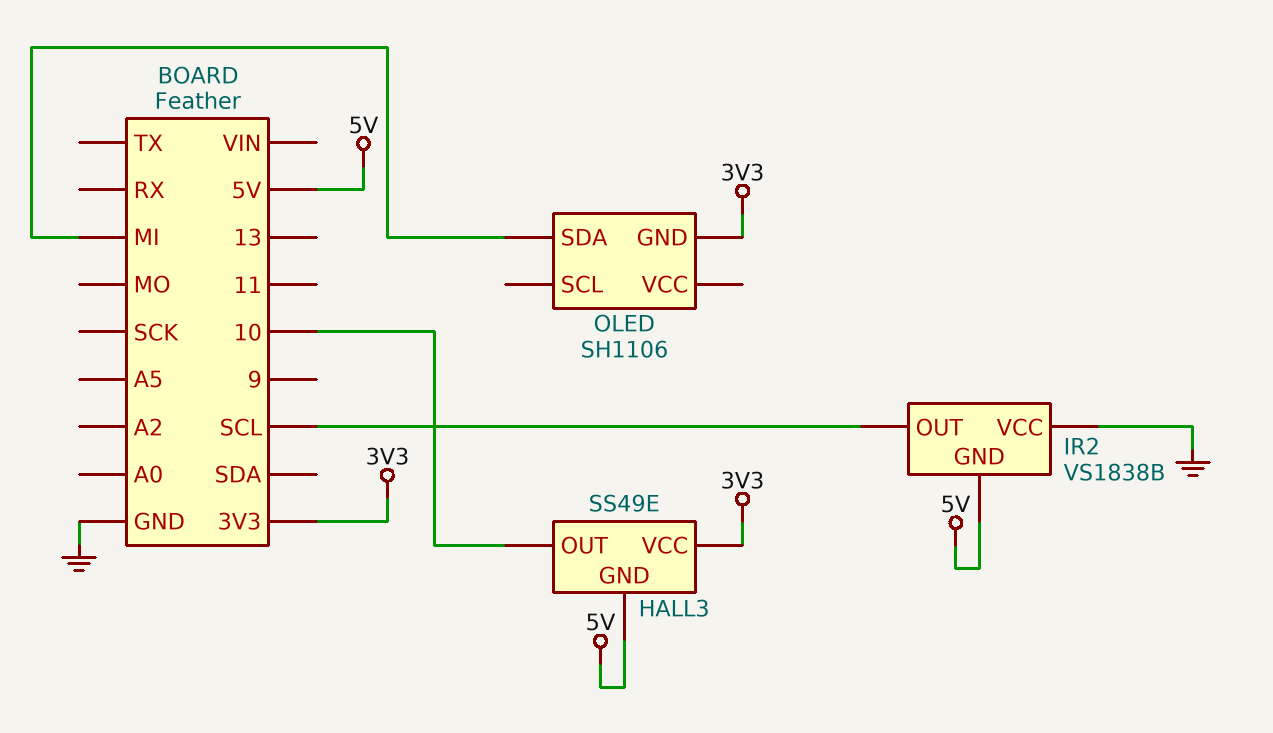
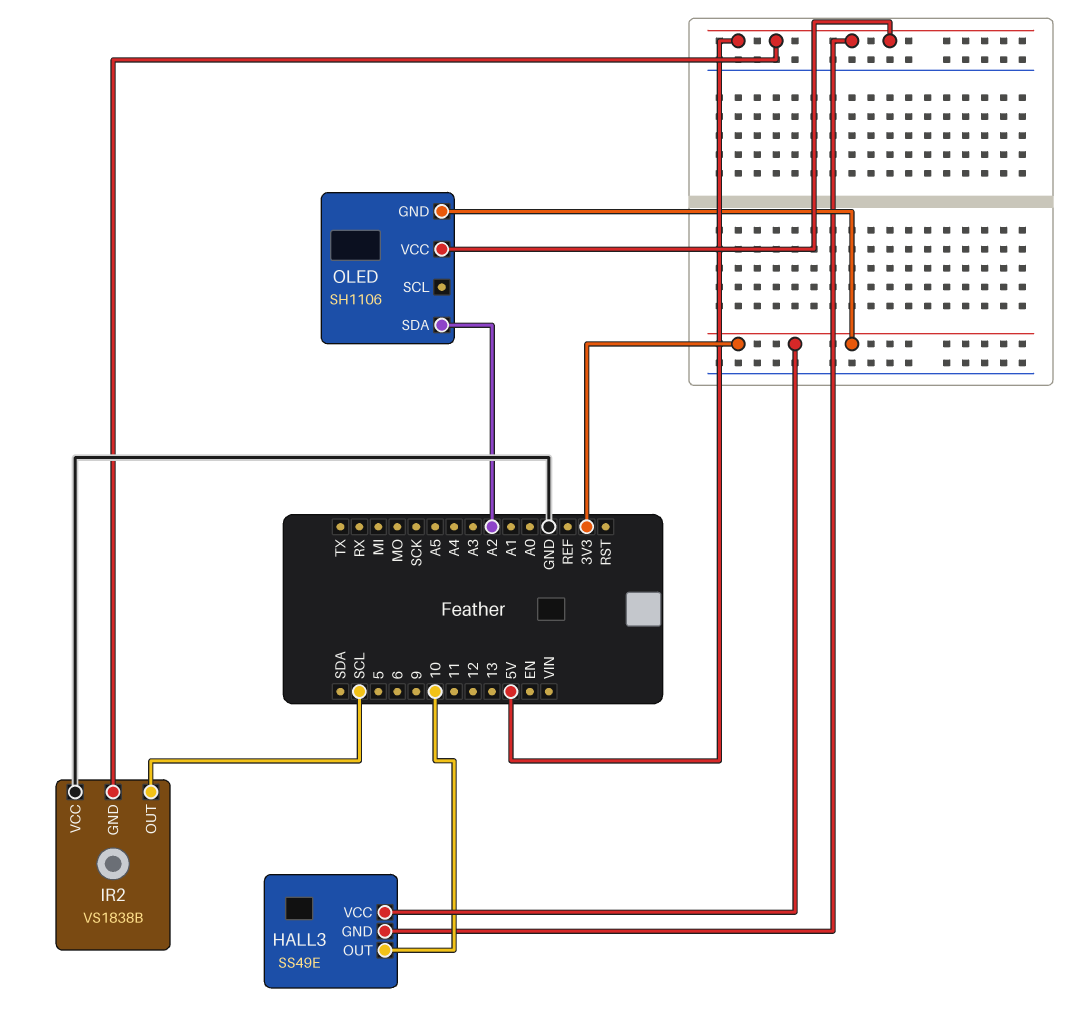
OLED pin SDA: MI -> A2
OLED pin VCC: none -> 5V

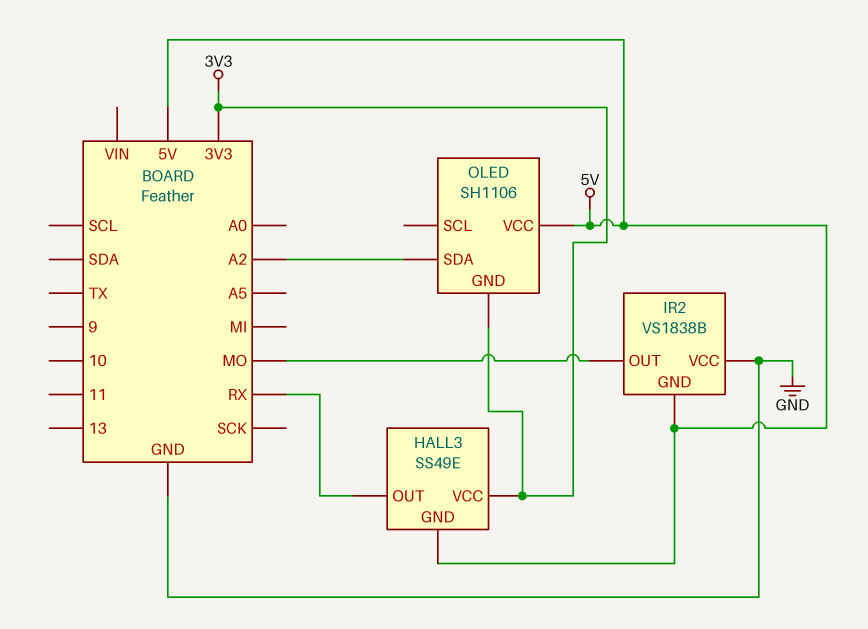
HALL3 pin OUT: 10 -> RX
IR2 pin OUT: SCL -> MO

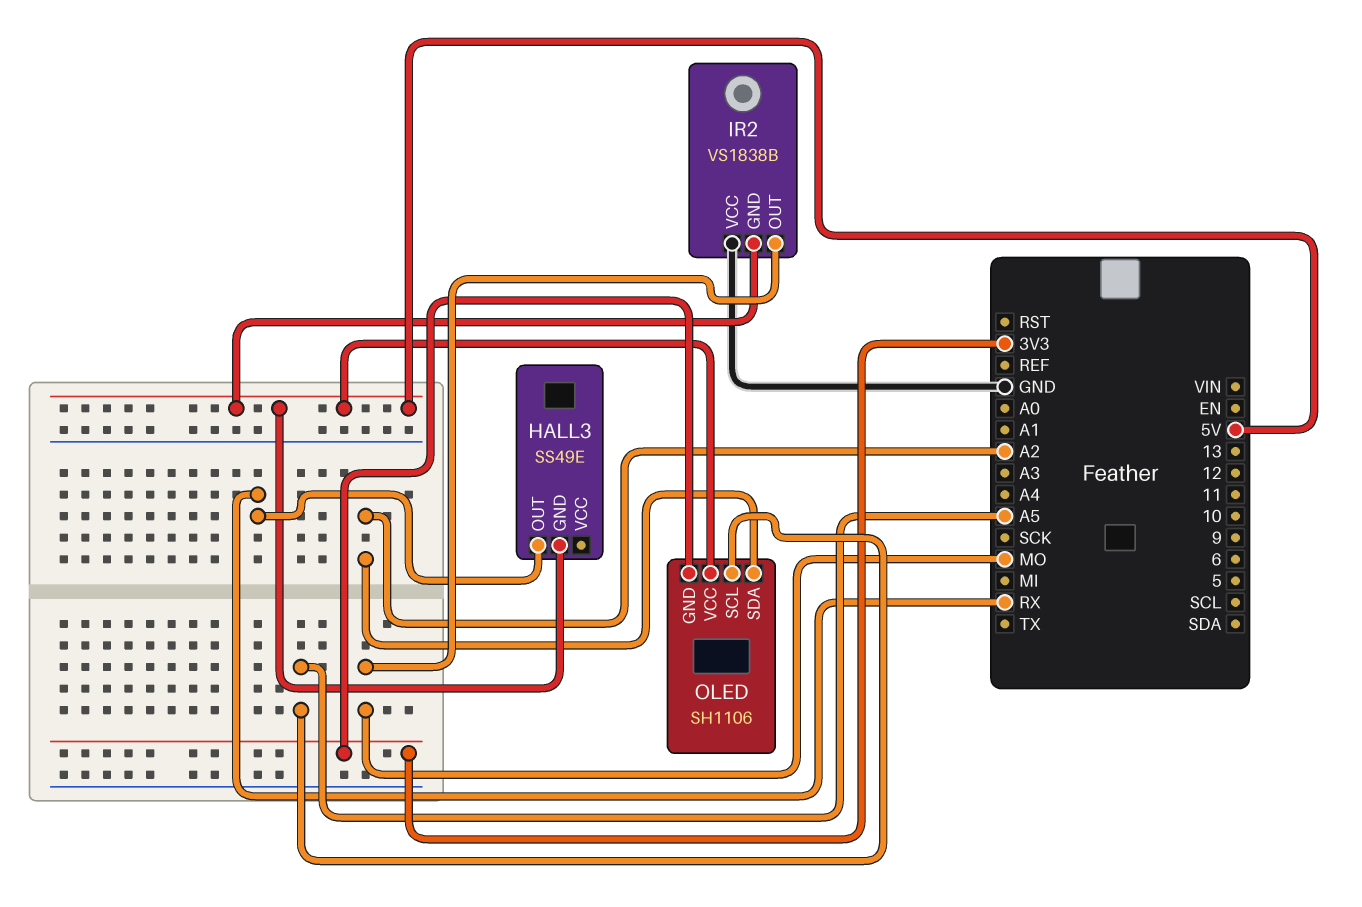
HALL3 pin VCC: 3V3 -> none
OLED pin SCL: none -> A5

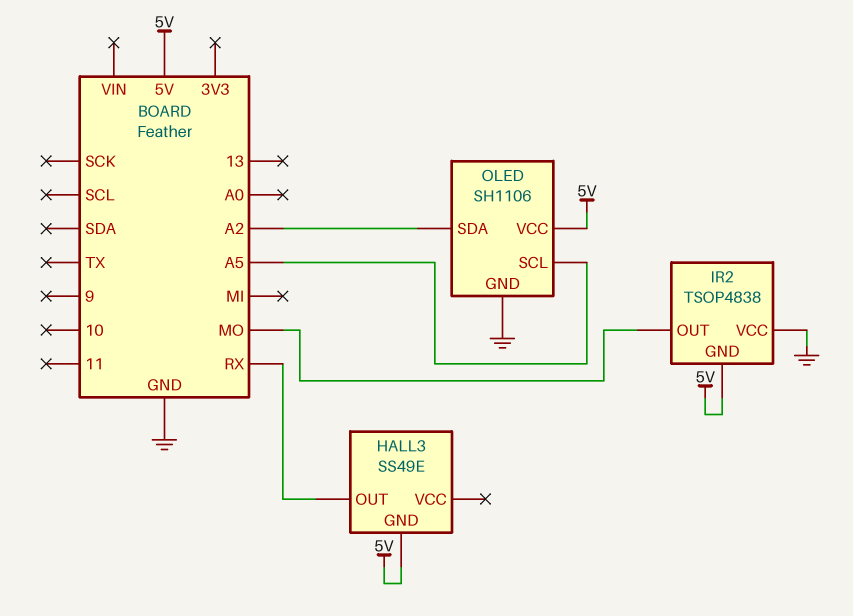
IR2: VS1838B -> TSOP4838
OLED pin GND: 3V3 -> GND

